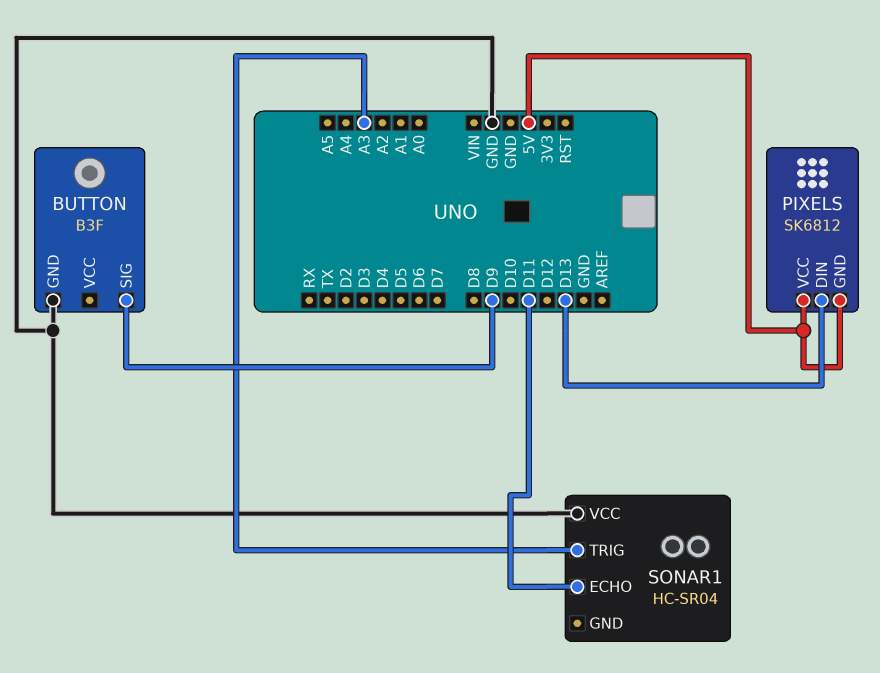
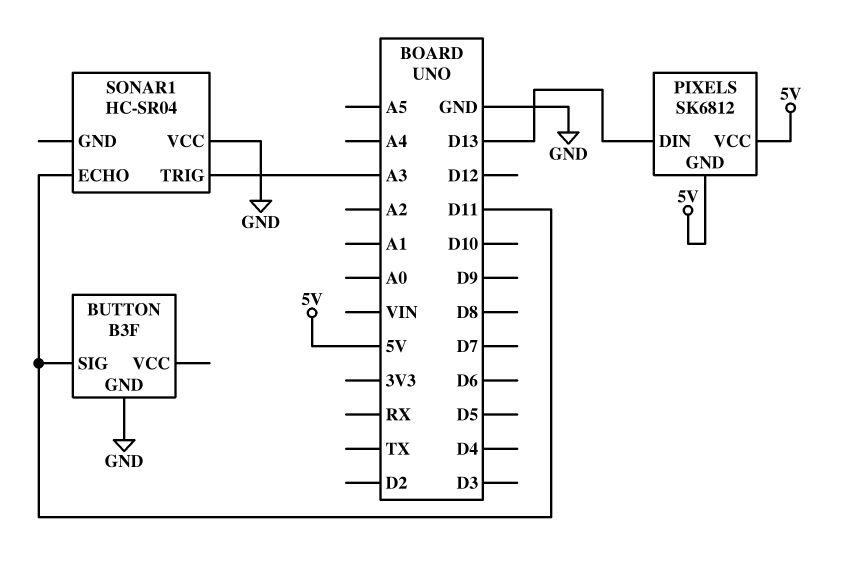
BUTTON pin SIG: D9 -> D11

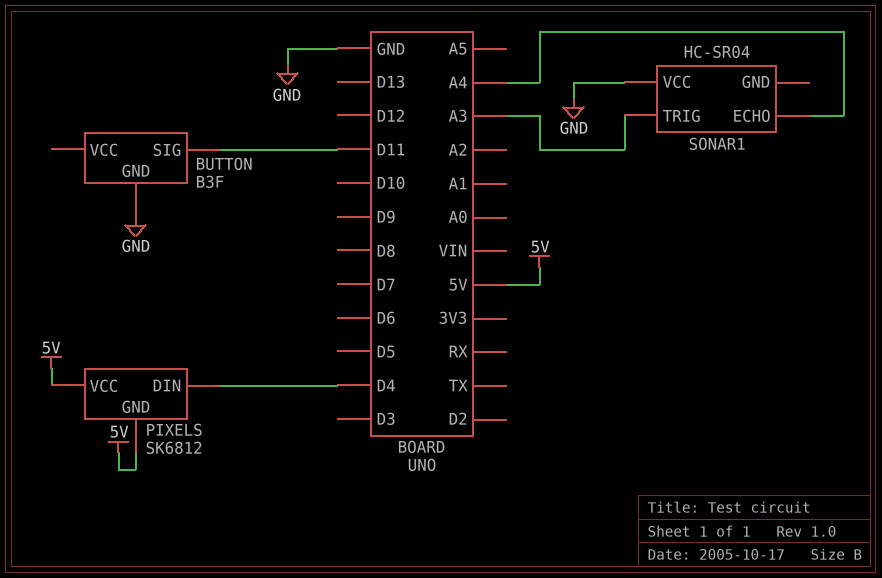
PIXELS pin DIN: D13 -> D4
SONAR1 pin ECHO: D11 -> A4

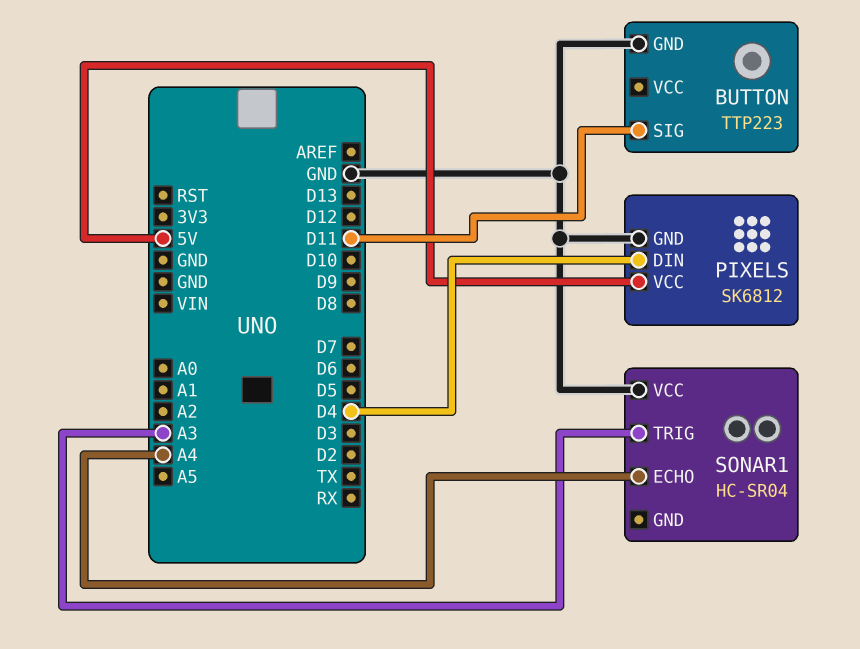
BUTTON: B3F -> TTP223
PIXELS pin GND: 5V -> GND

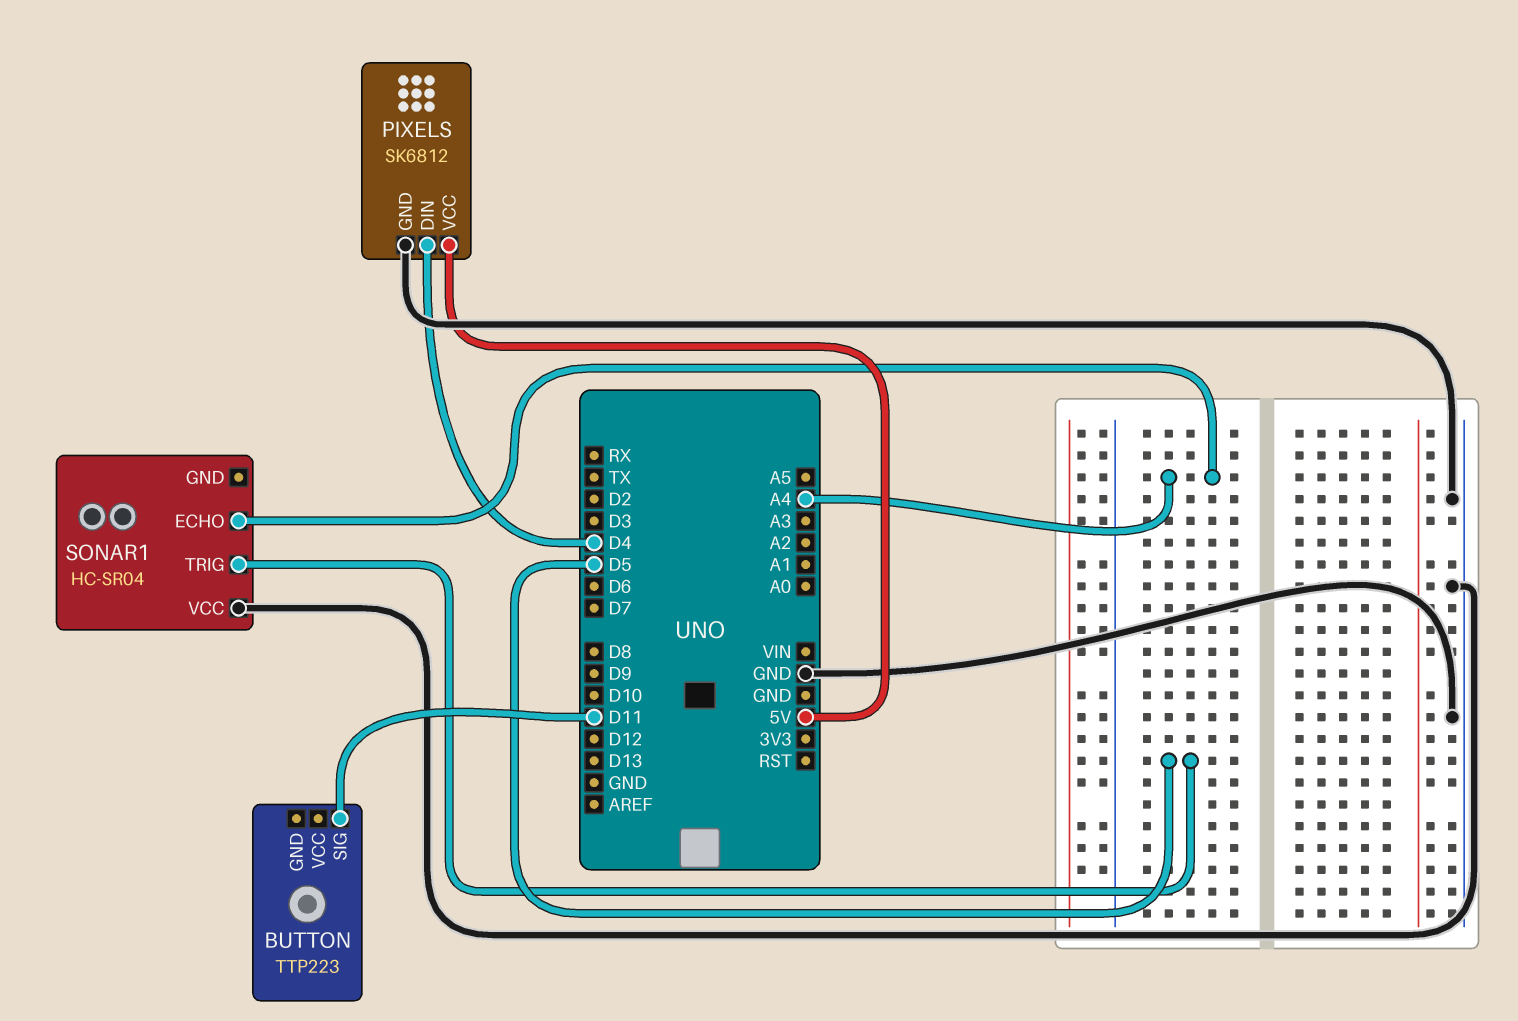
BUTTON pin GND: GND -> none
SONAR1 pin TRIG: A3 -> D5

